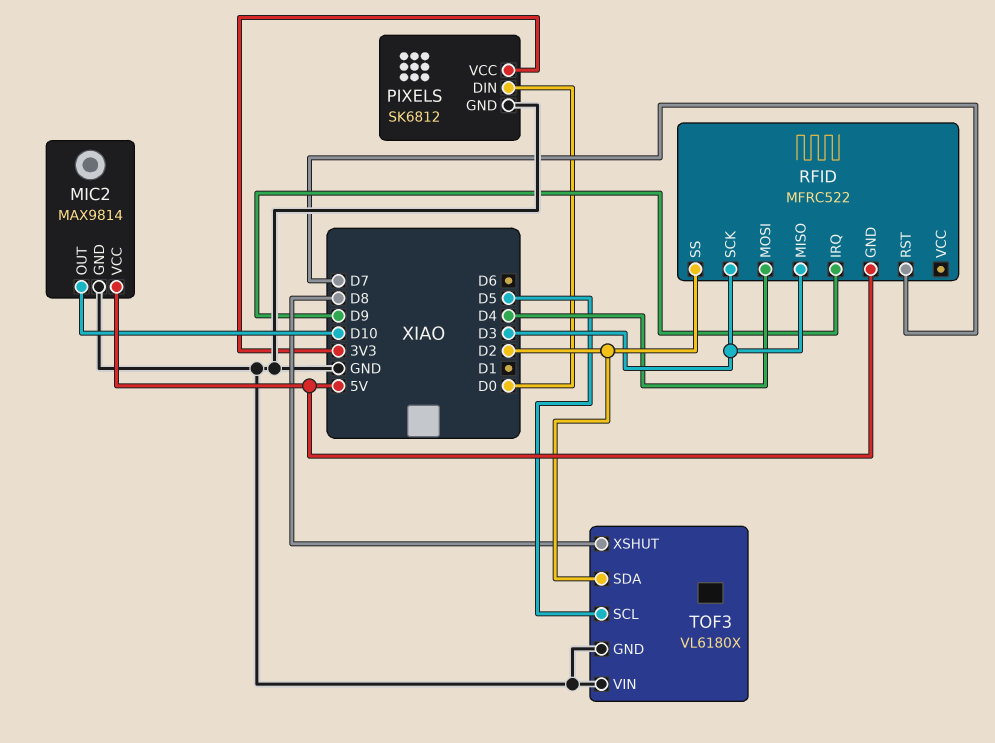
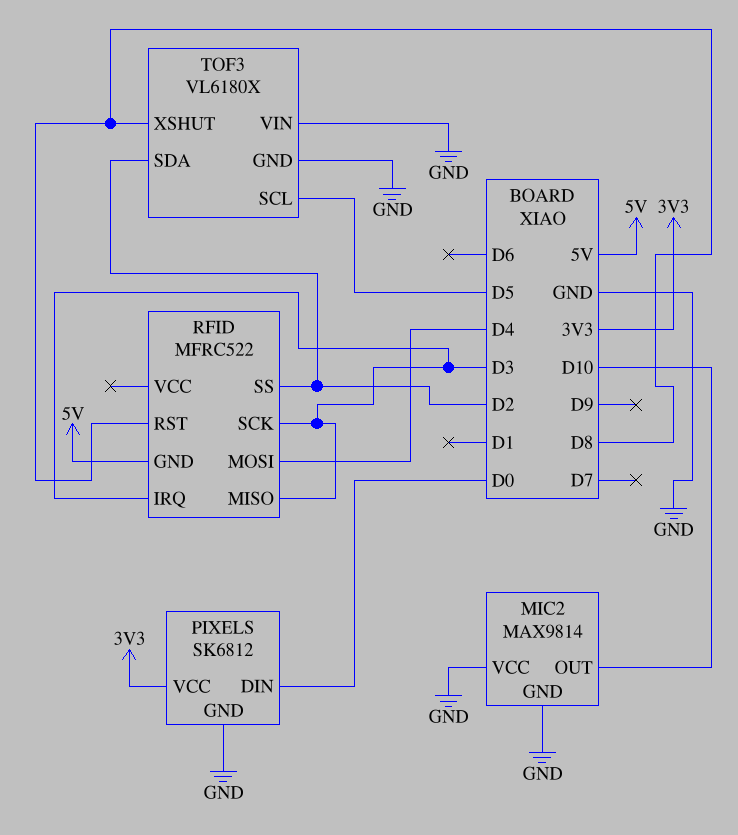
MIC2 pin VCC: 5V -> GND
RFID pin IRQ: D9 -> D3
RFID pin RST: D7 -> D8

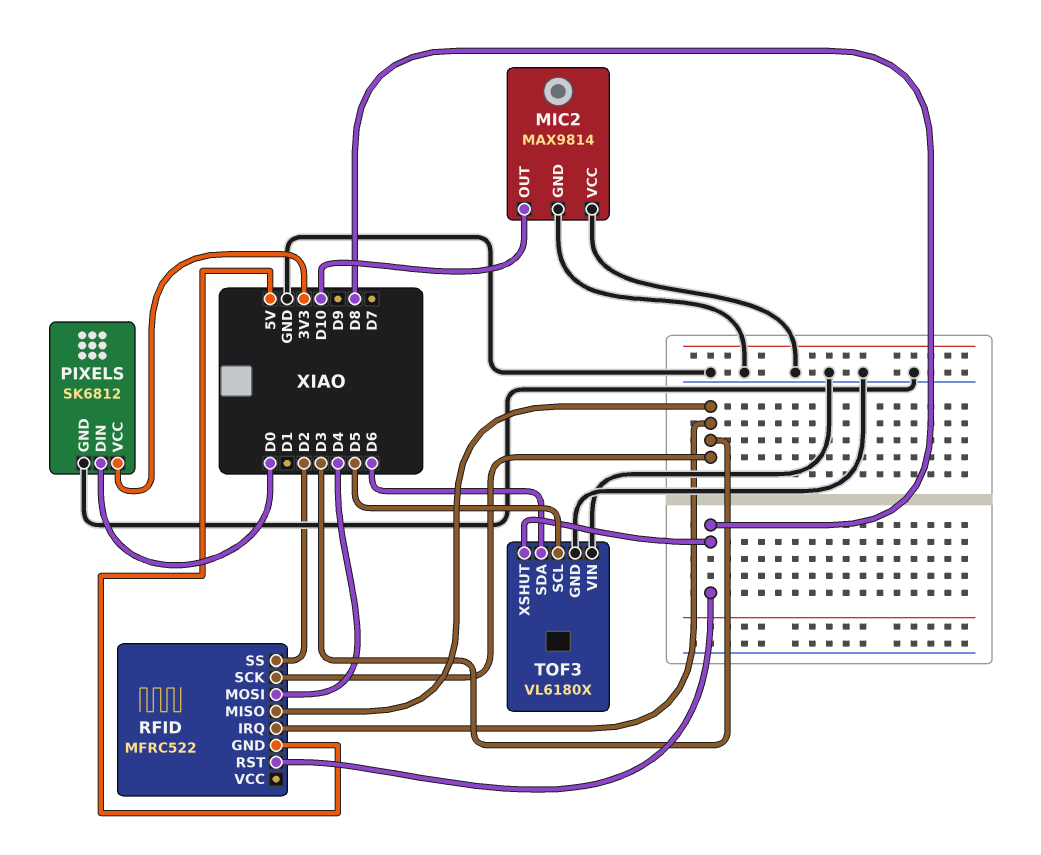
TOF3 pin SDA: D2 -> D6

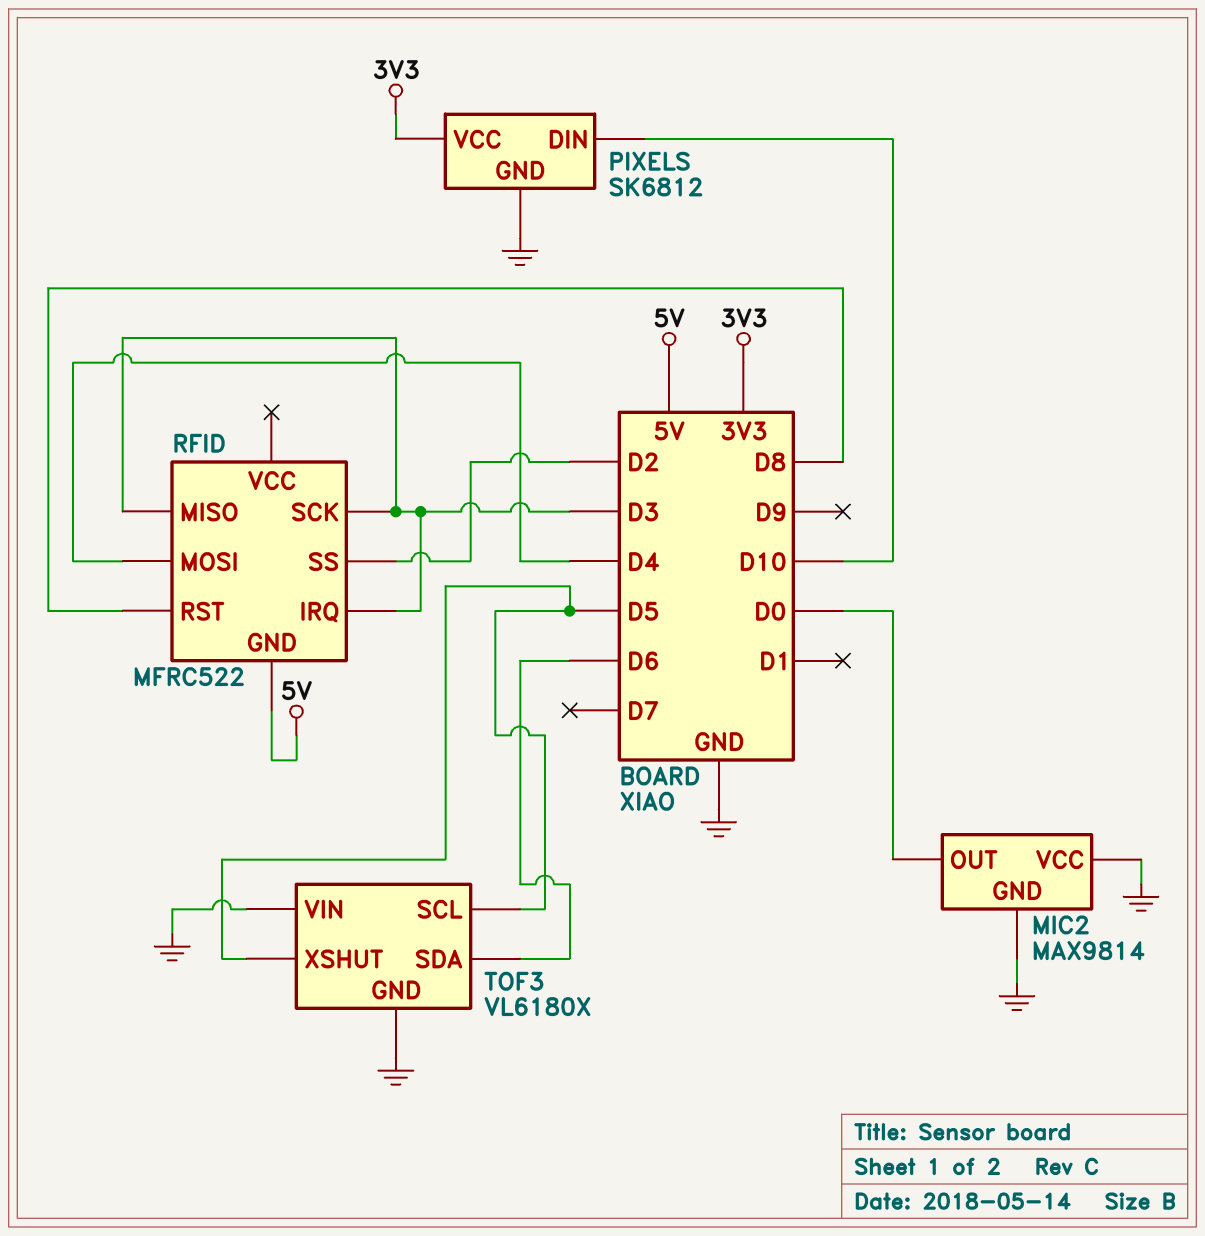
MIC2 pin OUT: D10 -> D0
PIXELS pin DIN: D0 -> D10
TOF3 pin XSHUT: D8 -> D5

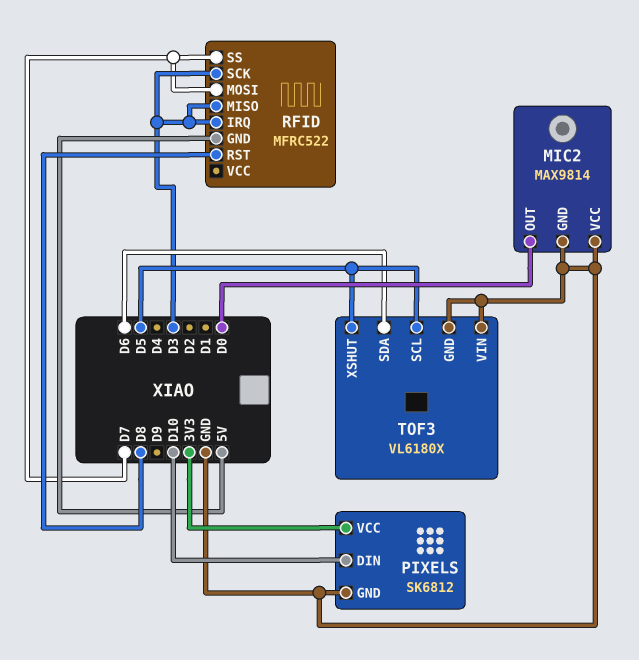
RFID pin MOSI: D4 -> D7
RFID pin SS: D2 -> D7

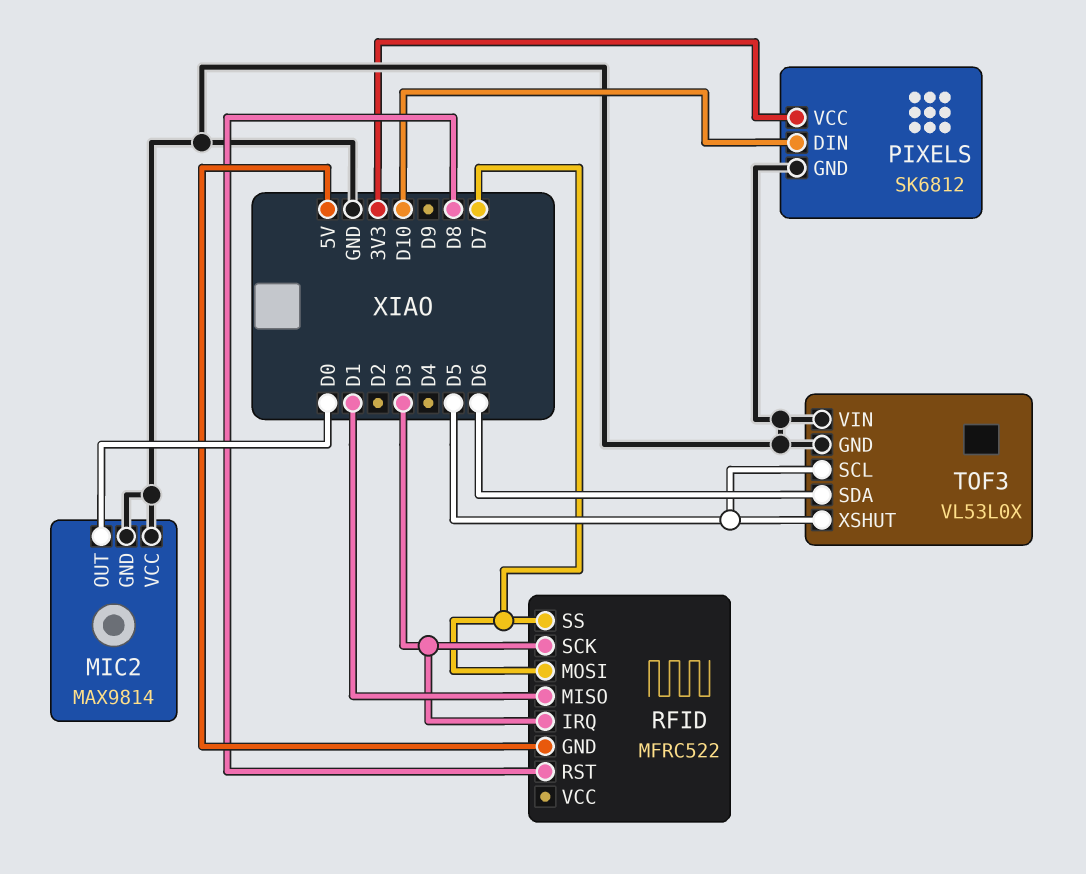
RFID pin MISO: D3 -> D1
TOF3: VL6180X -> VL53L0X

